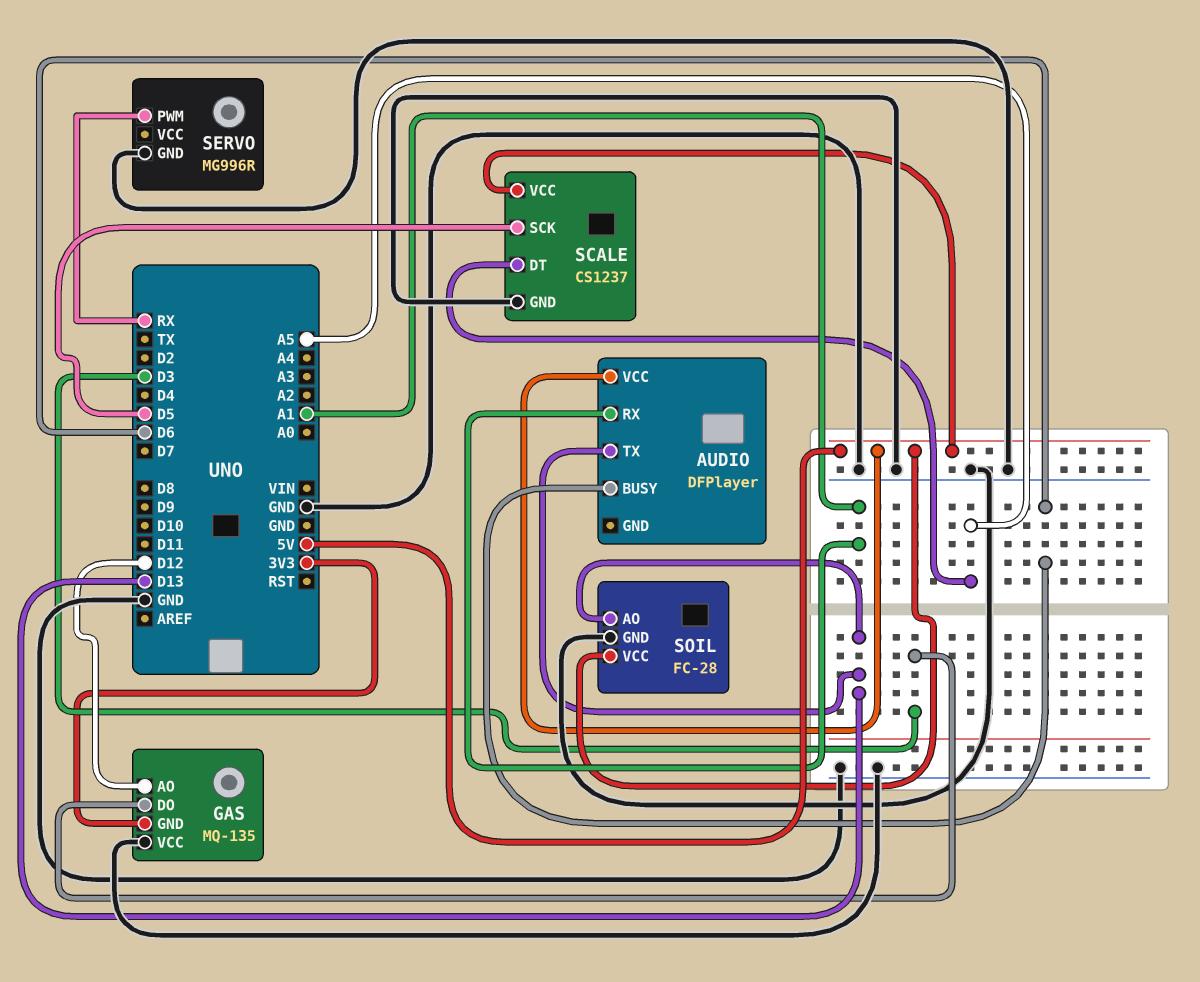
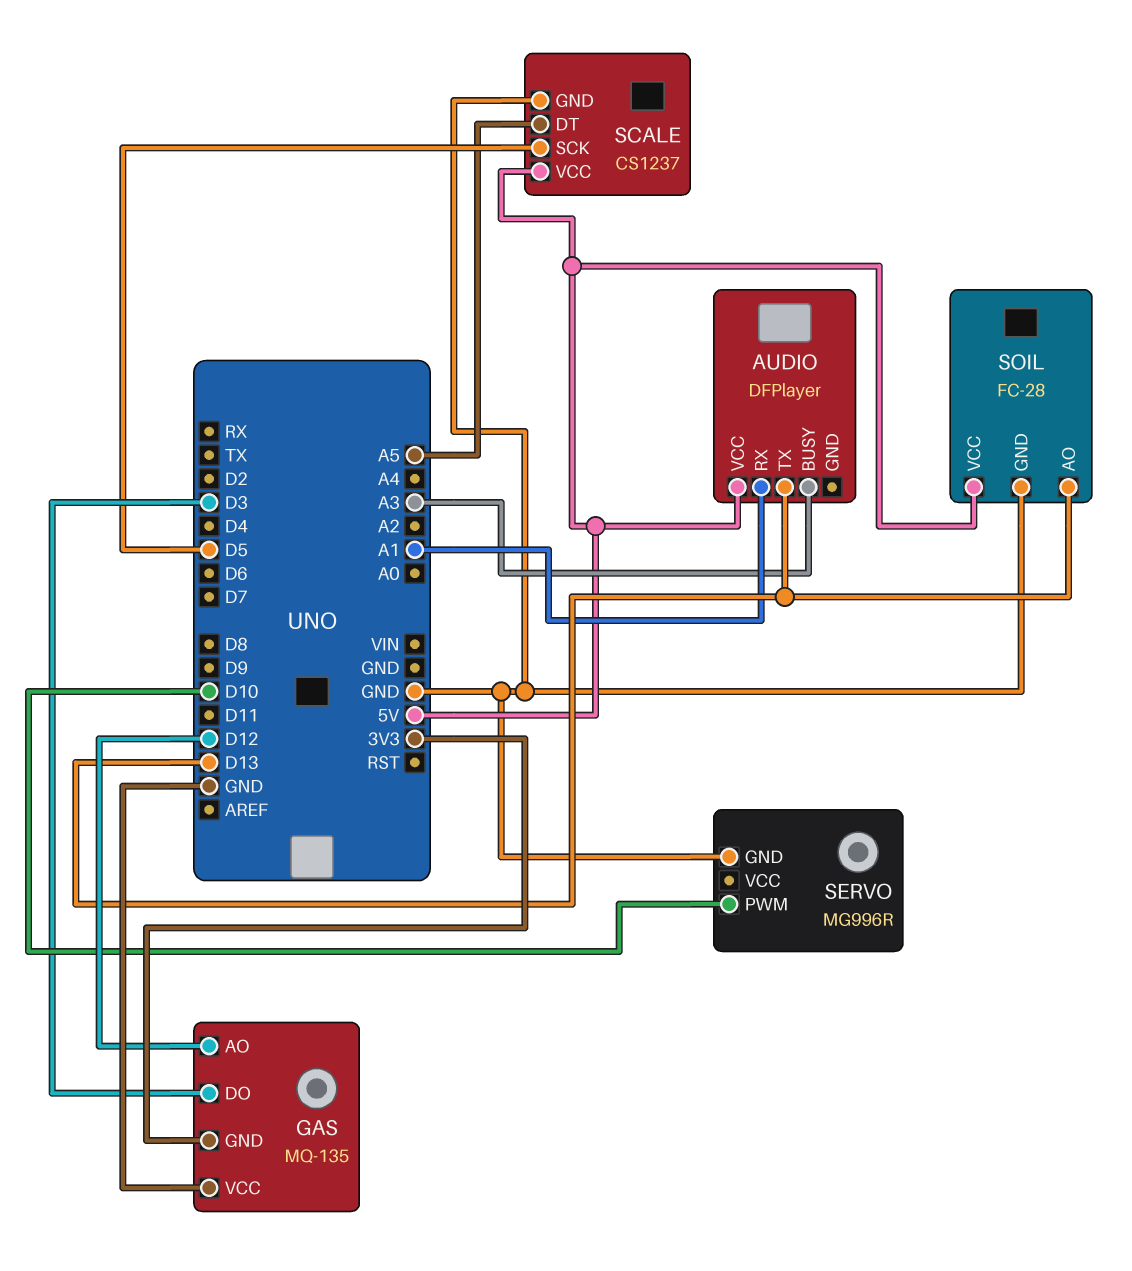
AUDIO pin BUSY: D6 -> A3
SERVO pin PWM: RX -> D10

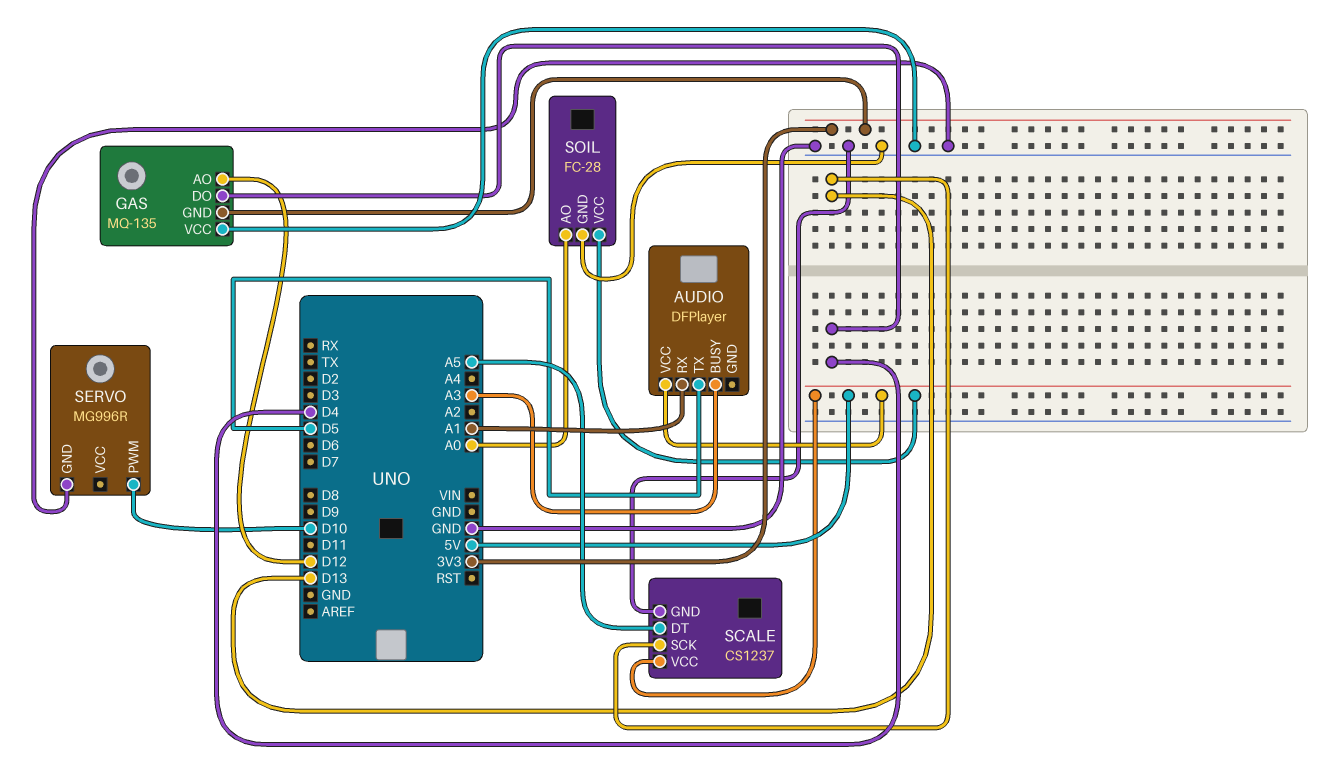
AUDIO pin TX: D13 -> D5
GAS pin DO: D3 -> D4
SCALE pin SCK: D5 -> D13
SOIL pin AO: D13 -> A0

